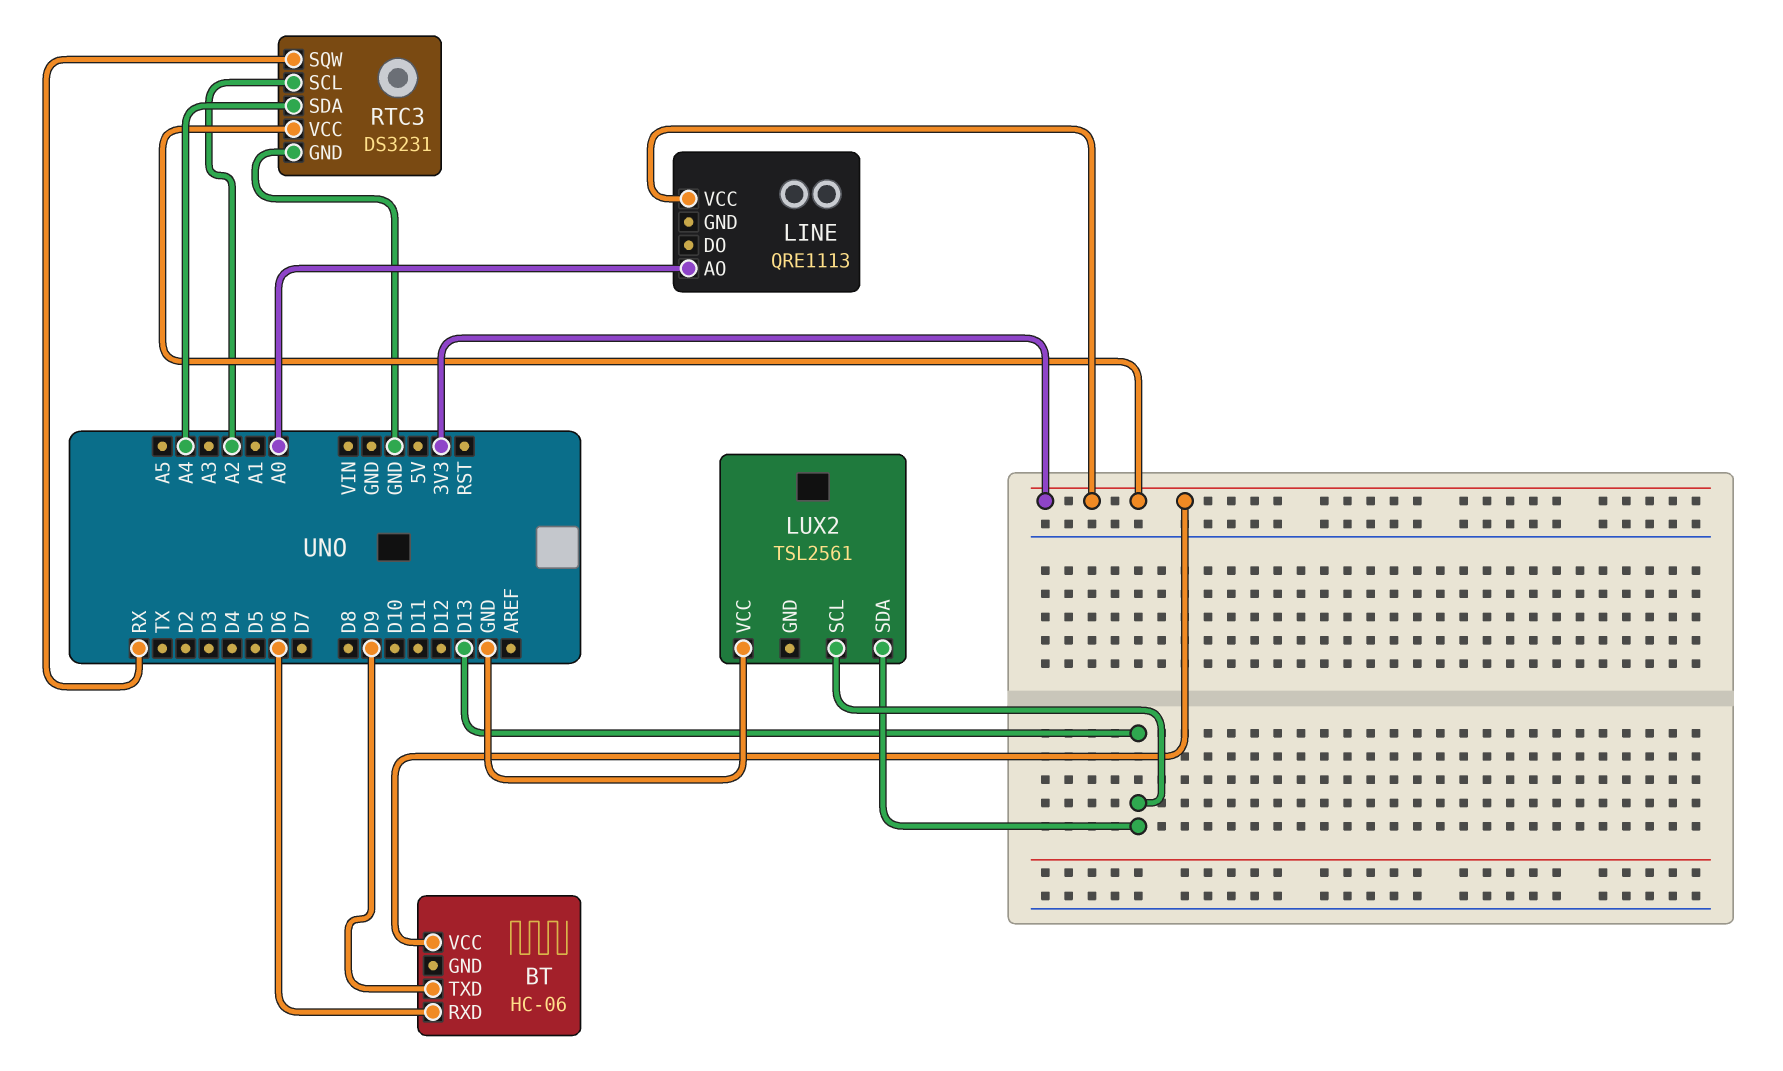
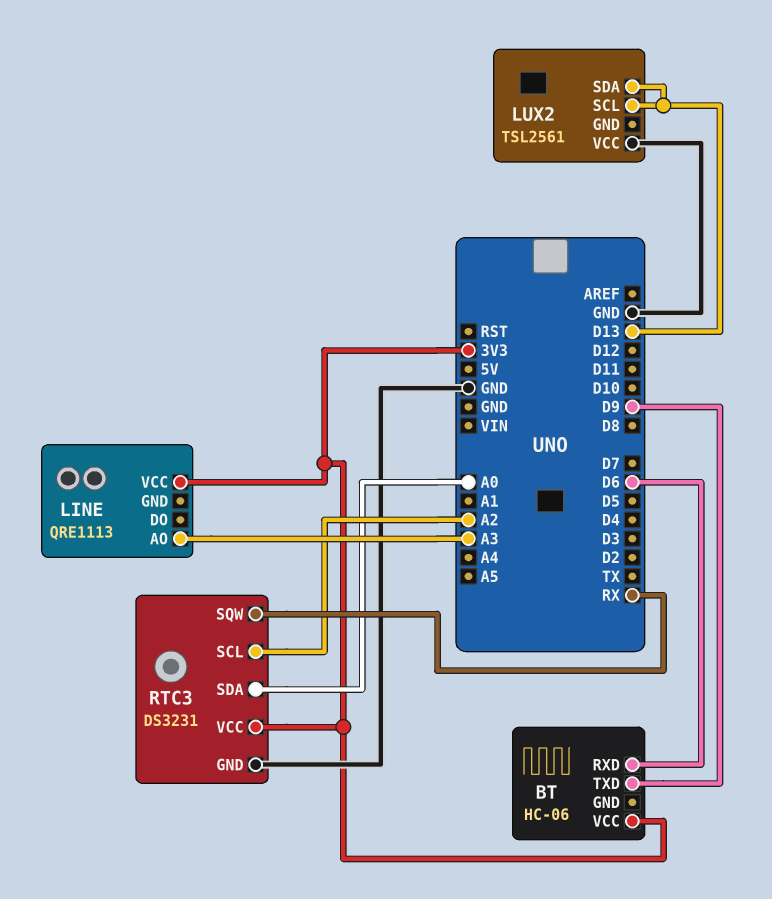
LINE pin AO: A0 -> A3
RTC3 pin SDA: A4 -> A0

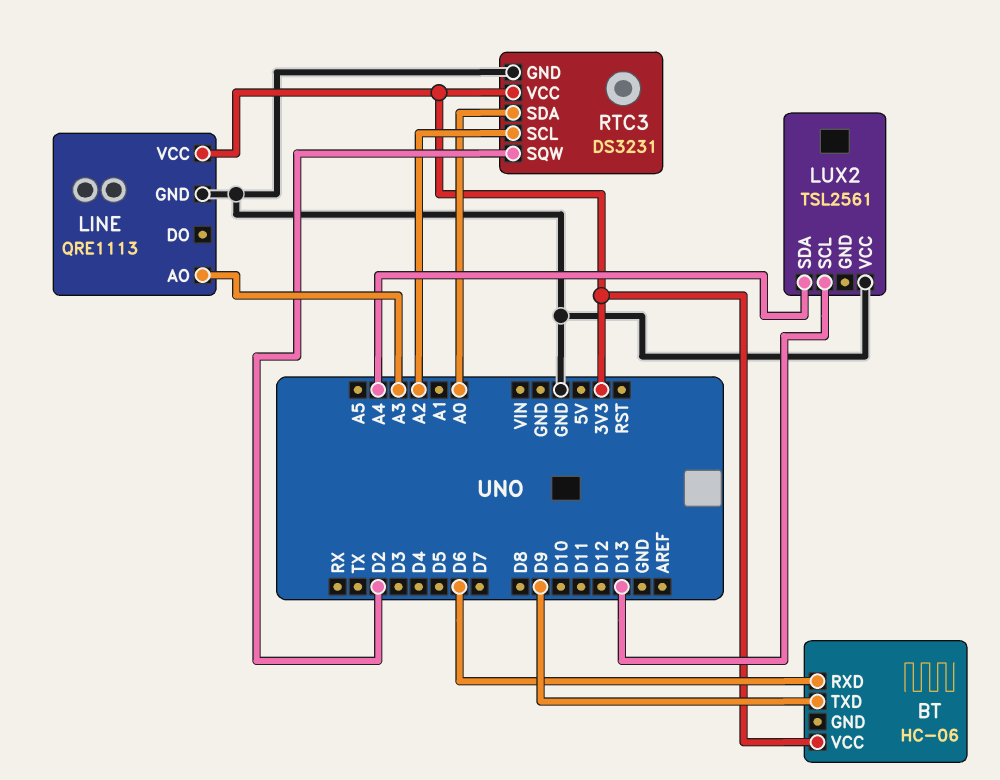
LINE pin GND: none -> GND
LUX2 pin SDA: D13 -> A4
RTC3 pin SQW: RX -> D2

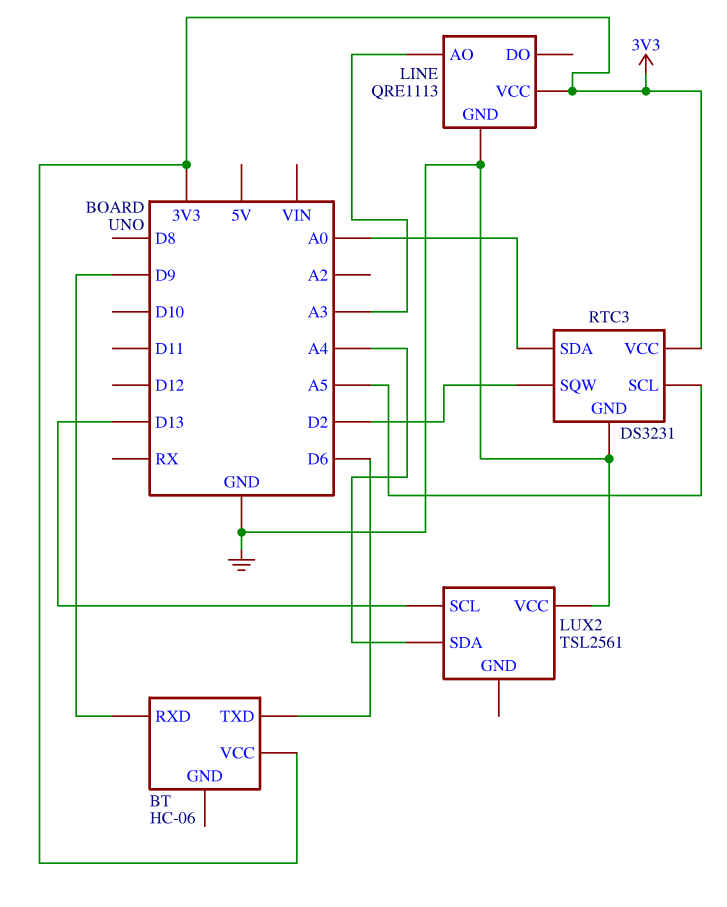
BT pin RXD: D6 -> D9
BT pin TXD: D9 -> D6
RTC3 pin SCL: A2 -> A5

